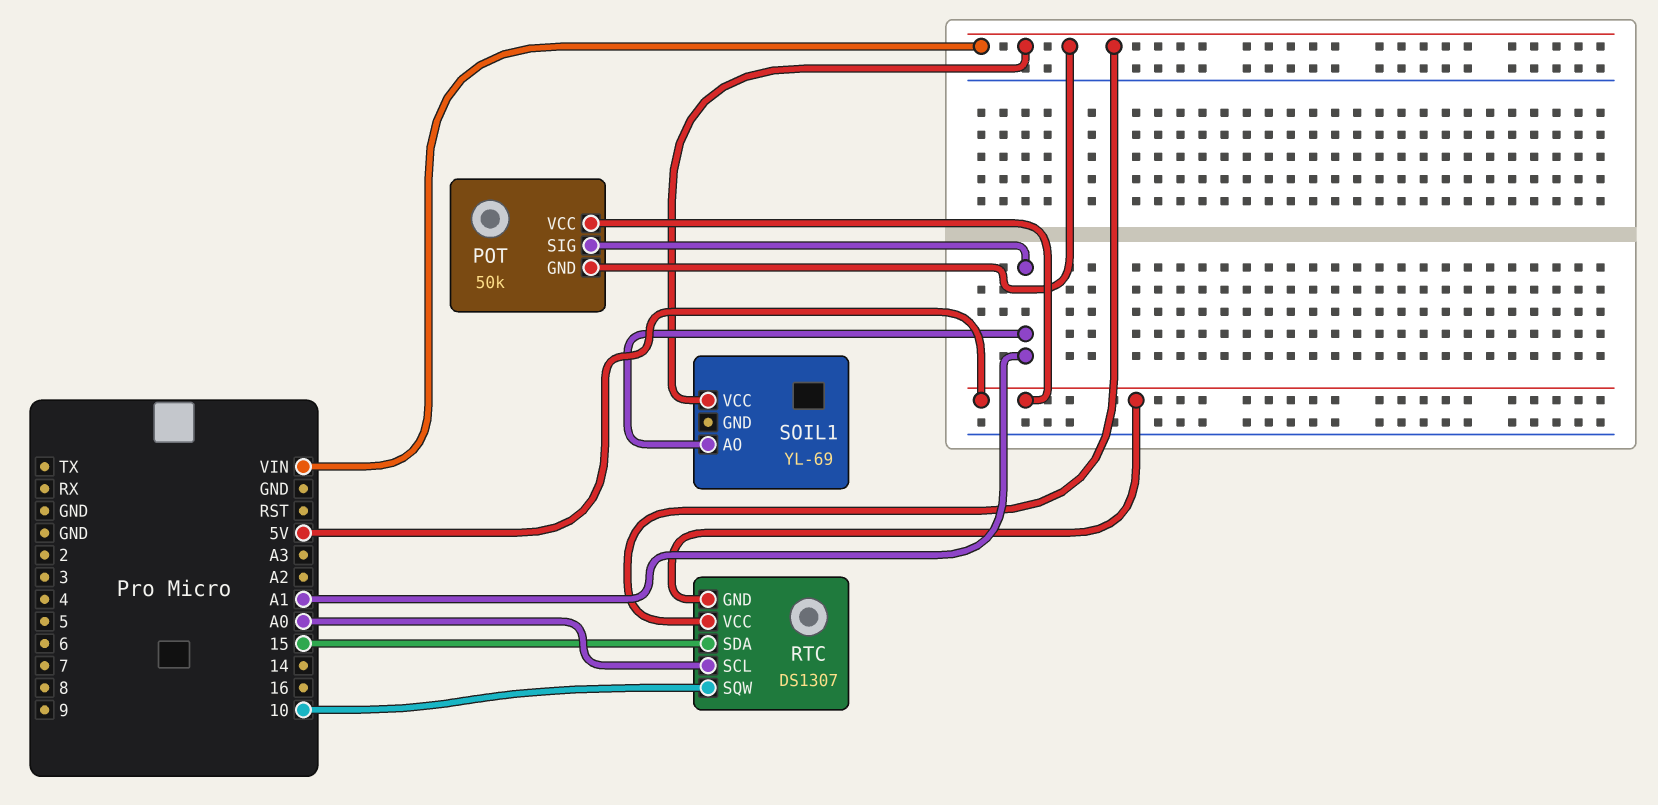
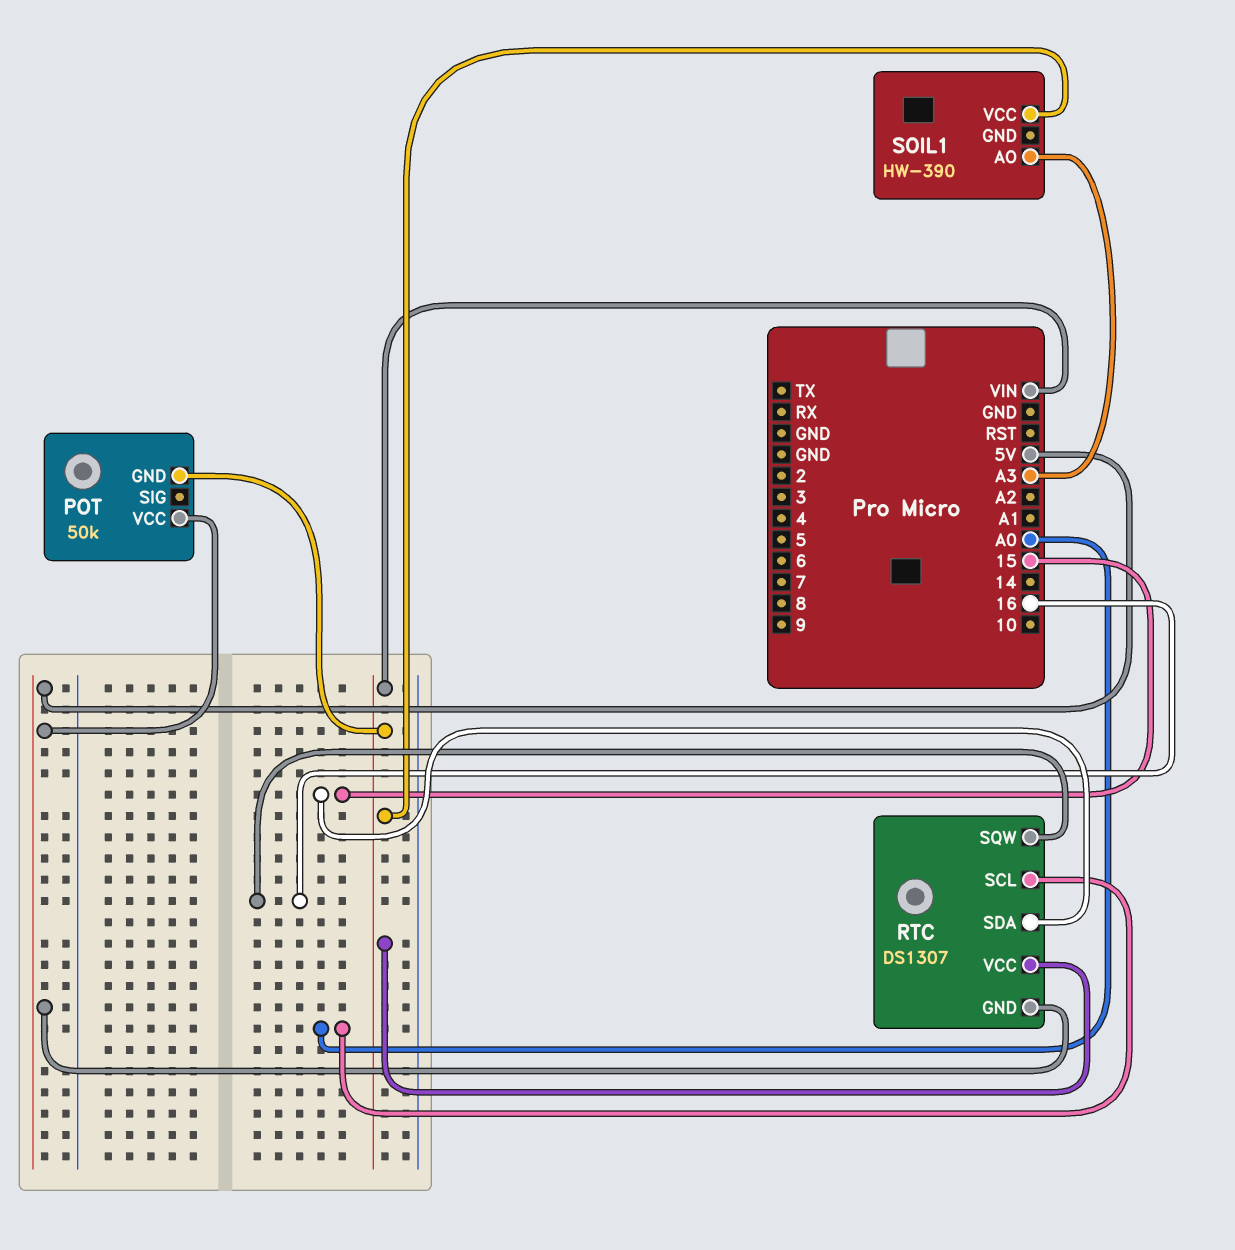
POT pin SIG: A1 -> none
RTC pin SQW: 10 -> 16
SOIL1: YL-69 -> HW-390
SOIL1 pin AO: A1 -> A3

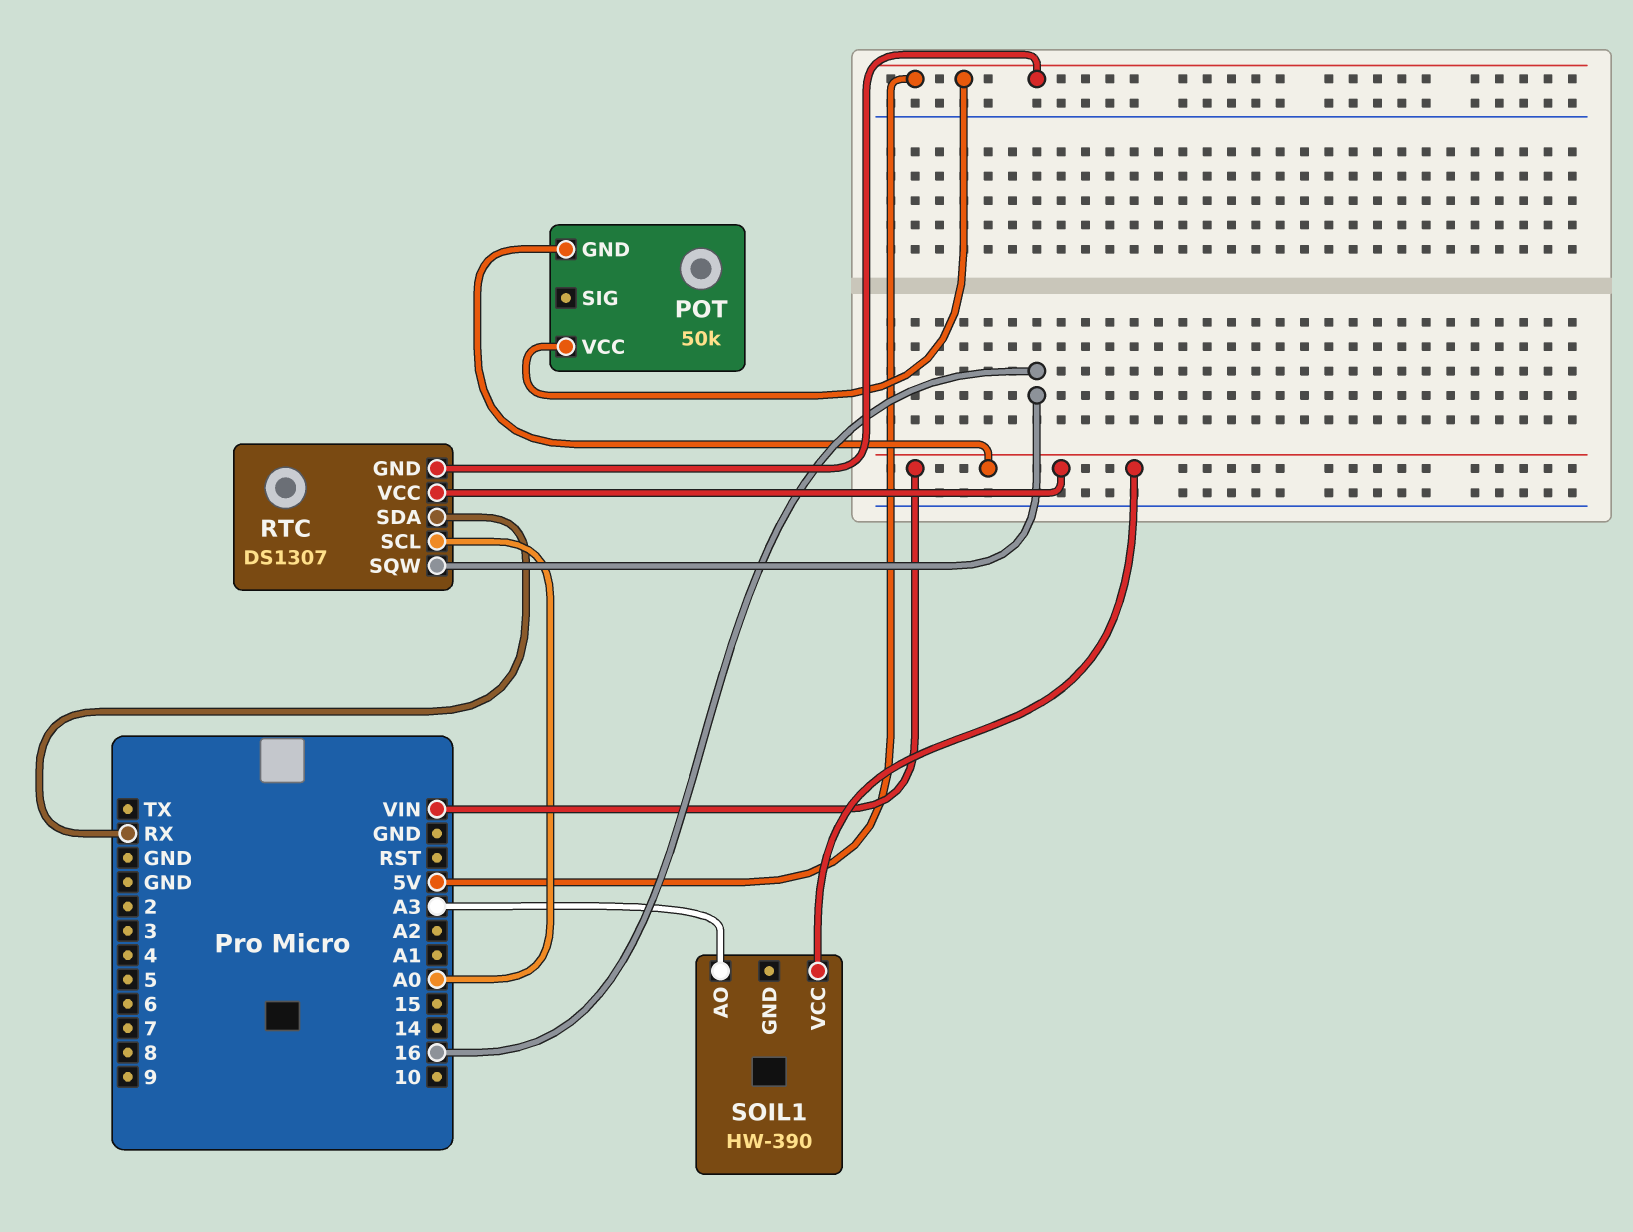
RTC pin SDA: 15 -> RX

